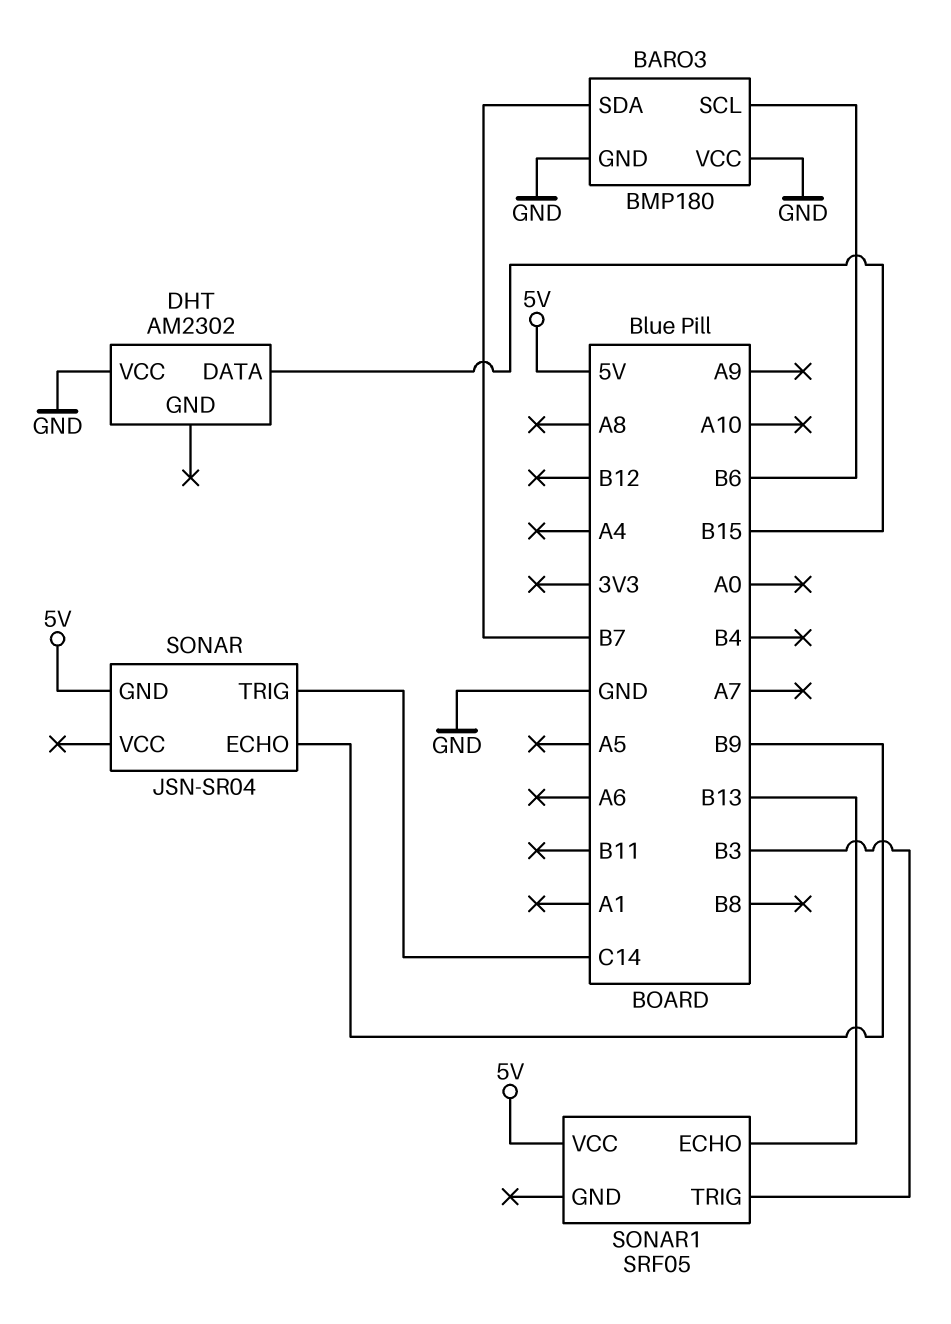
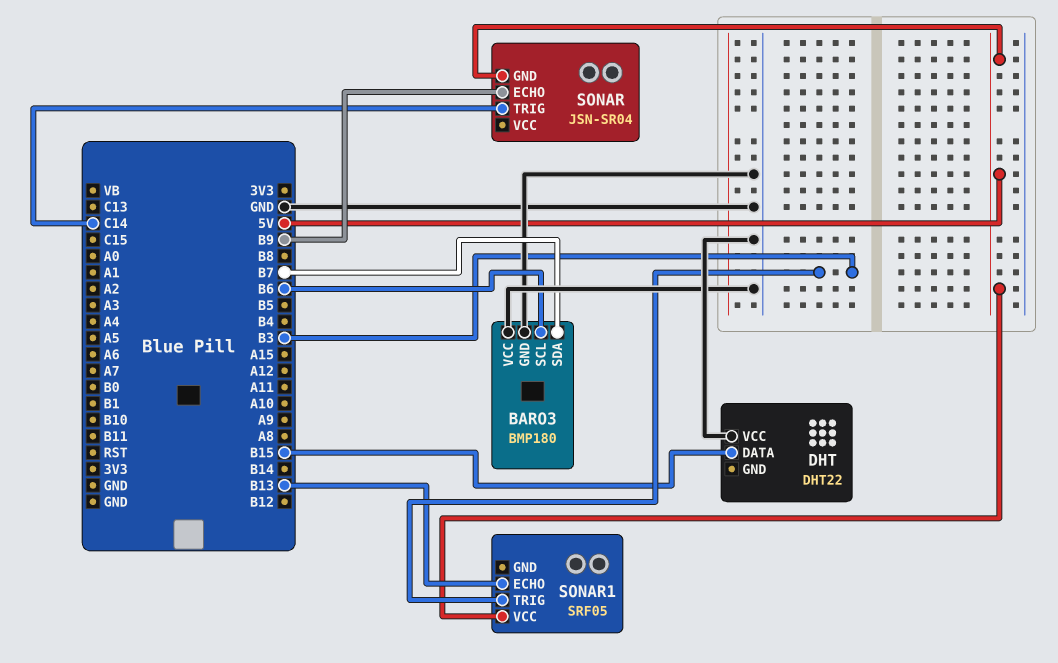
DHT: AM2302 -> DHT22

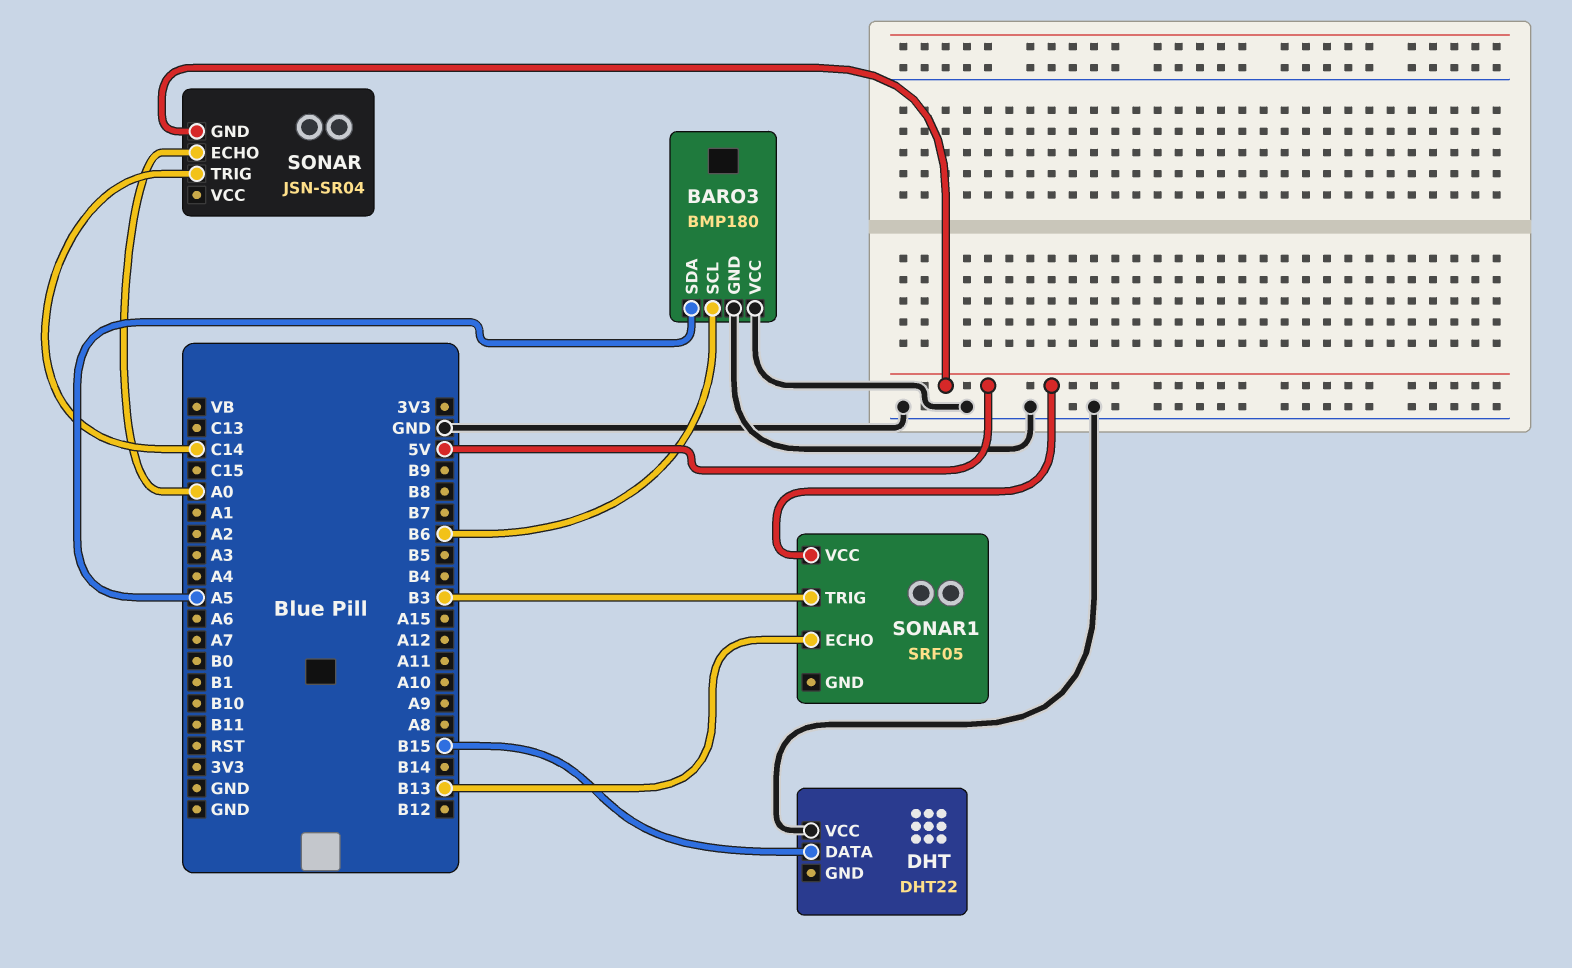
BARO3 pin SDA: B7 -> A5
SONAR pin ECHO: B9 -> A0

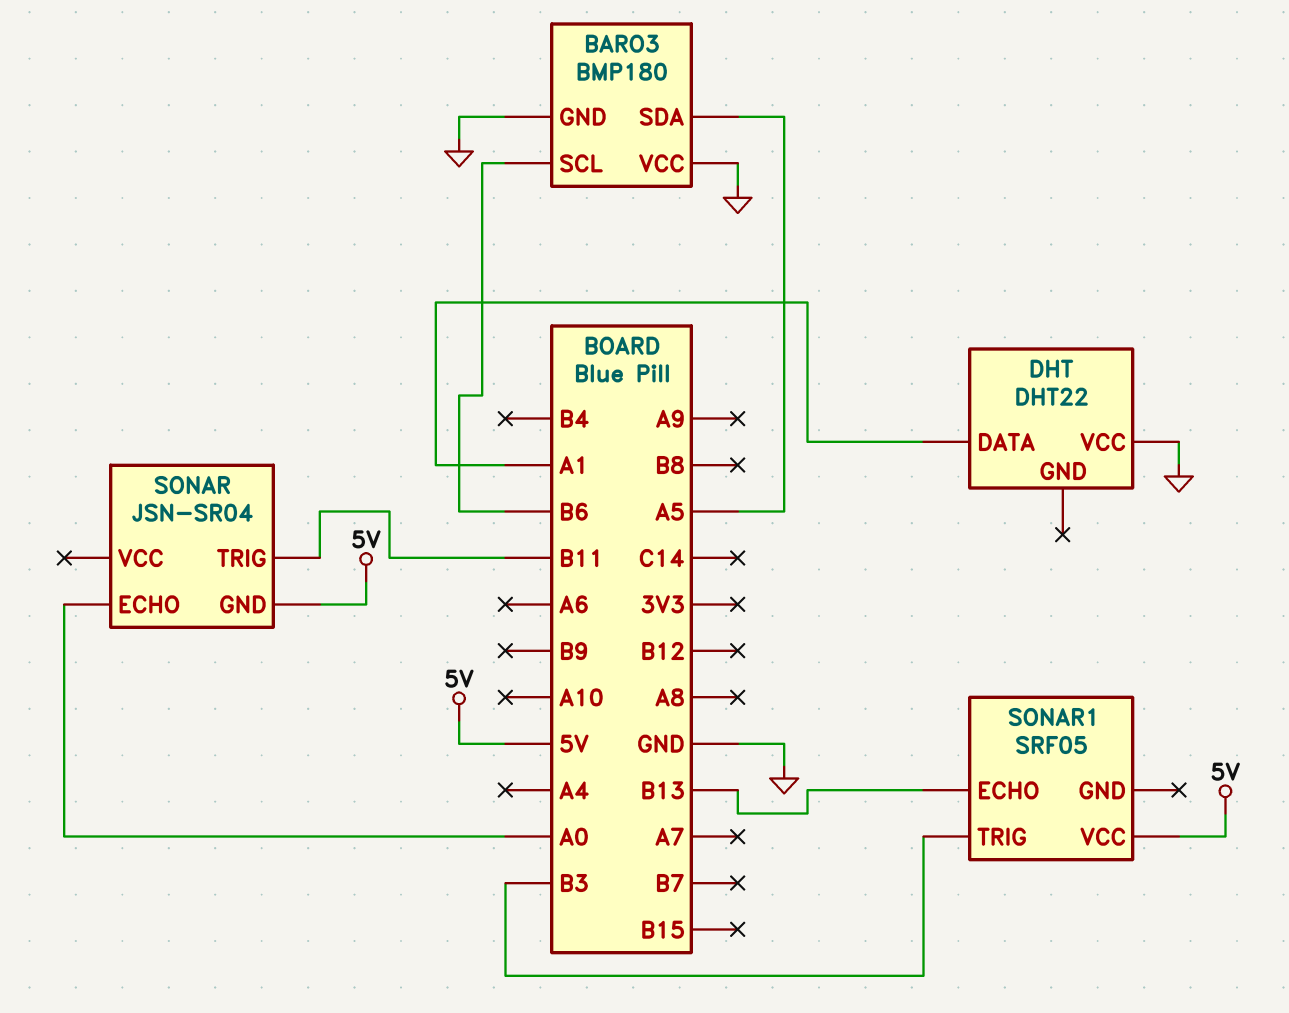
DHT pin DATA: B15 -> A1
SONAR pin TRIG: C14 -> B11

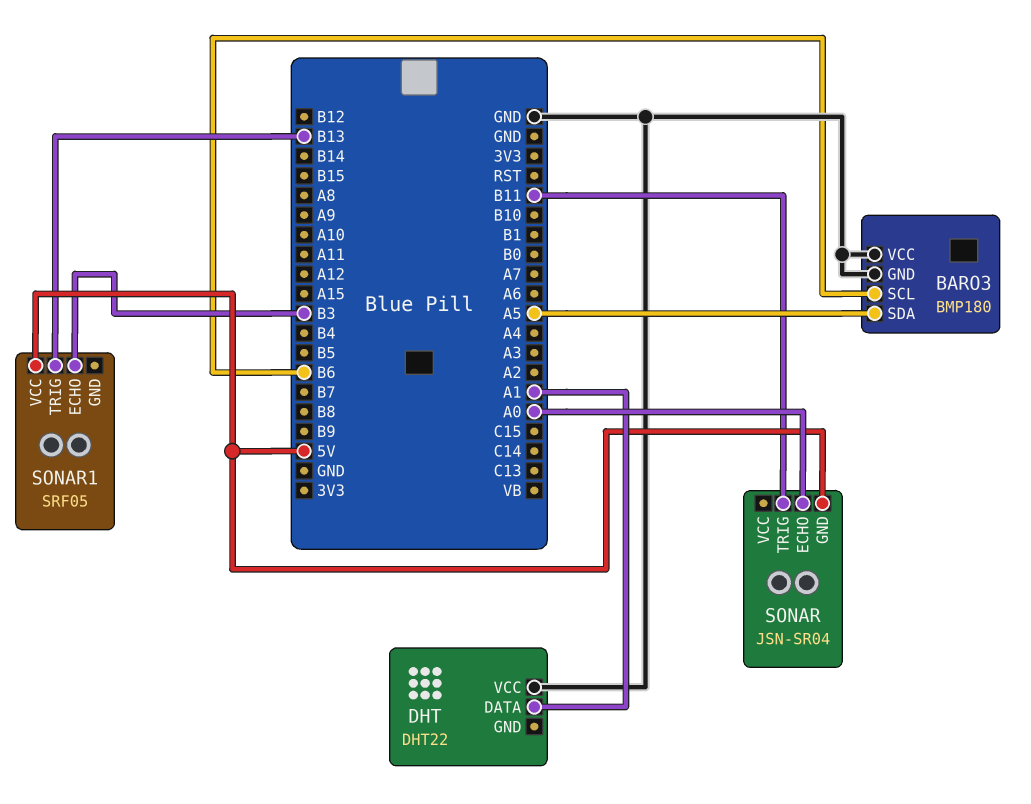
SONAR1 pin ECHO: B13 -> B3
SONAR1 pin TRIG: B3 -> B13

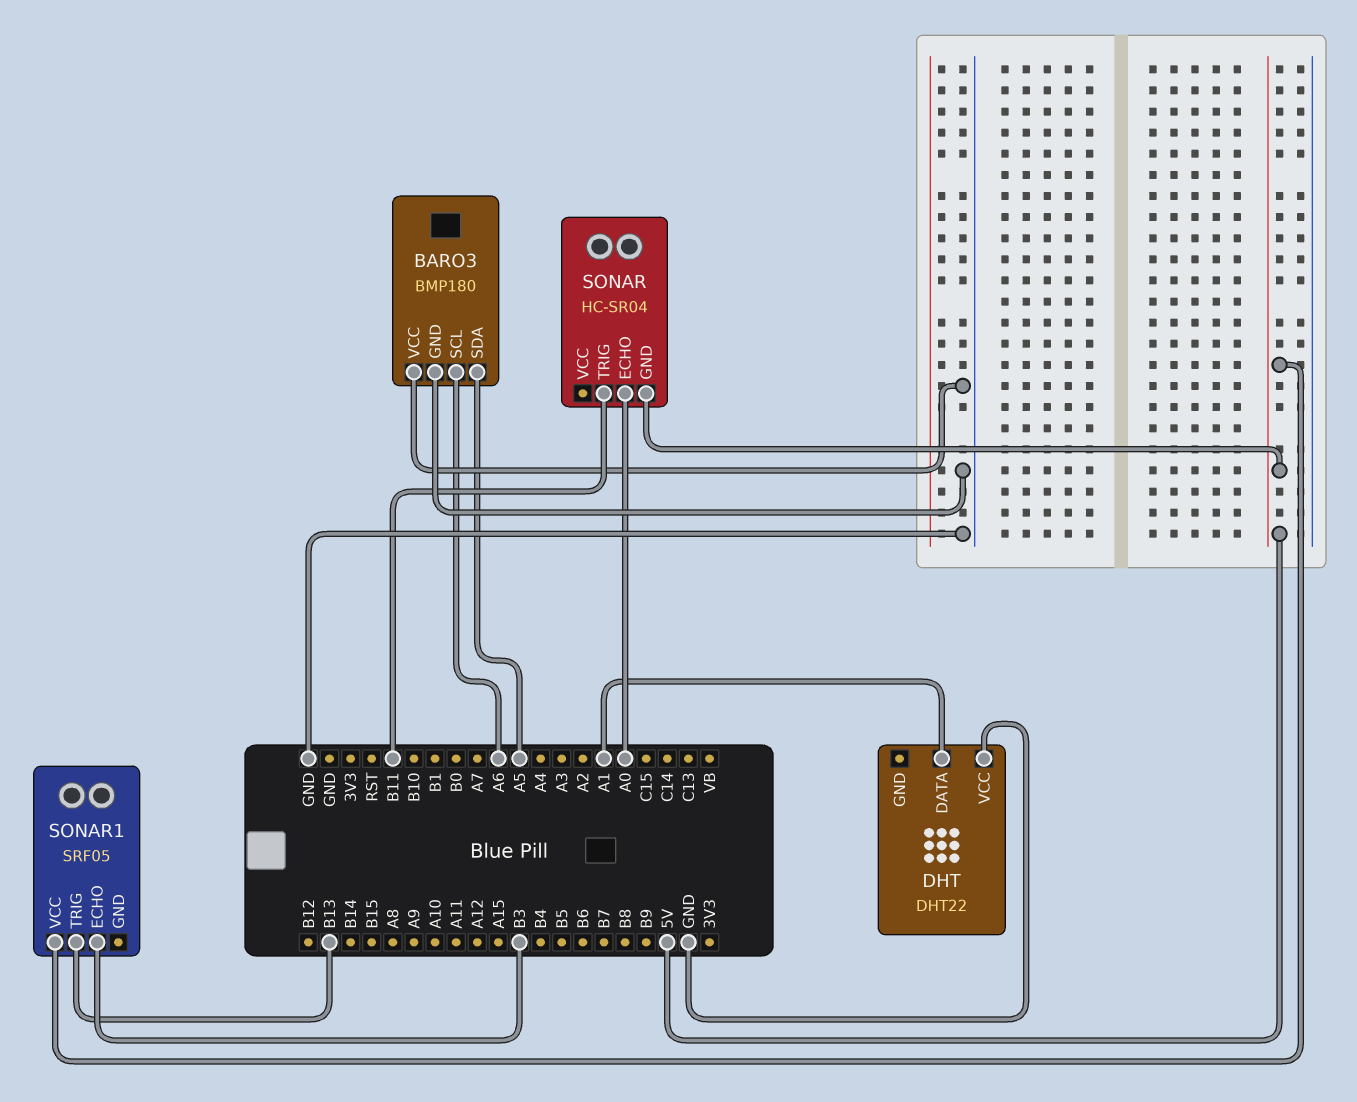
BARO3 pin SCL: B6 -> A6
SONAR: JSN-SR04 -> HC-SR04

